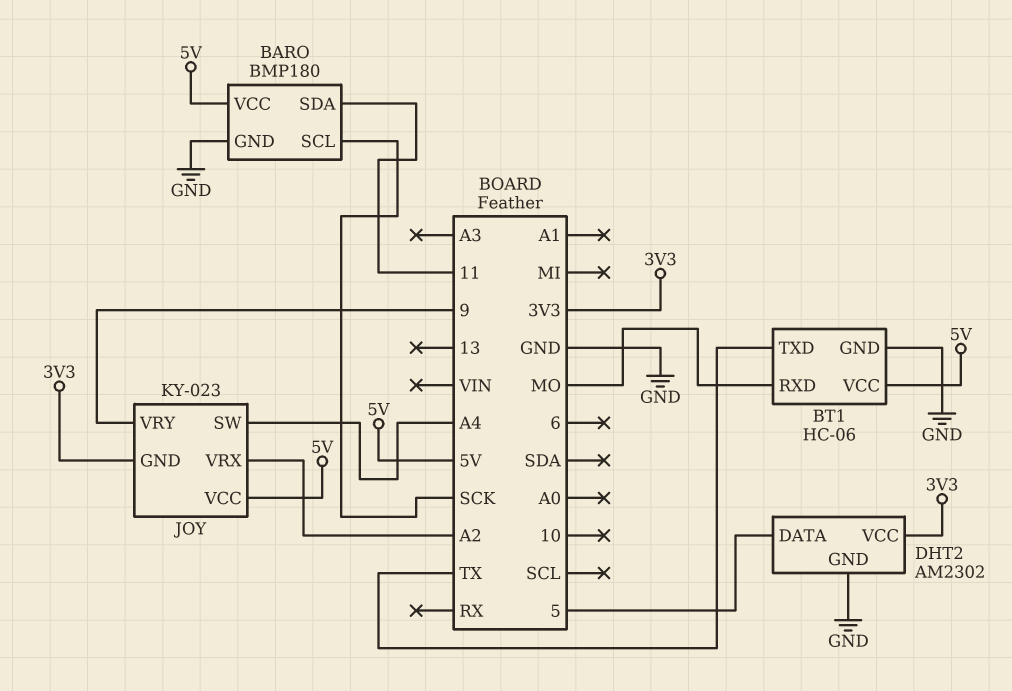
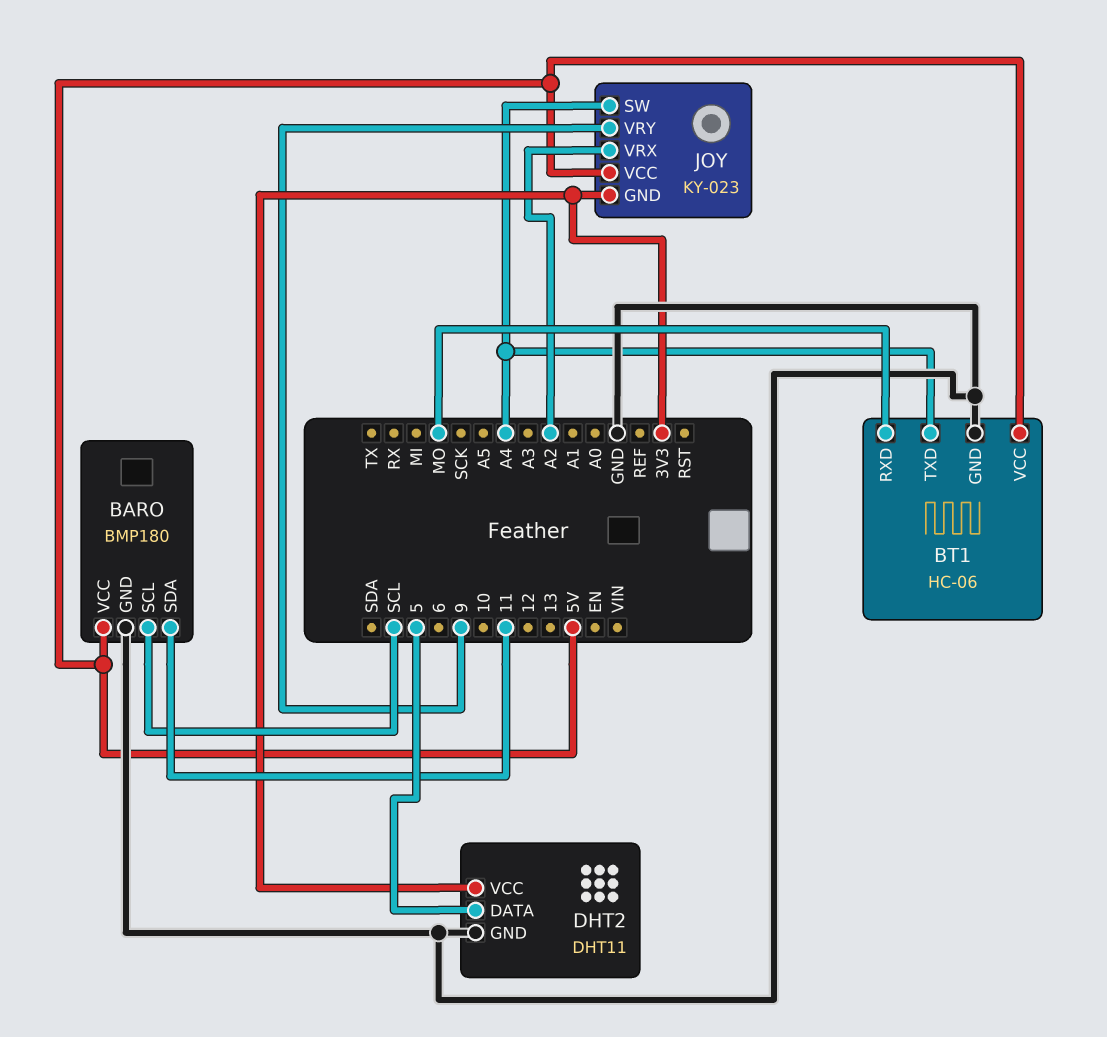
BARO pin SCL: SCK -> SCL
BT1 pin TXD: TX -> A4
DHT2: AM2302 -> DHT11

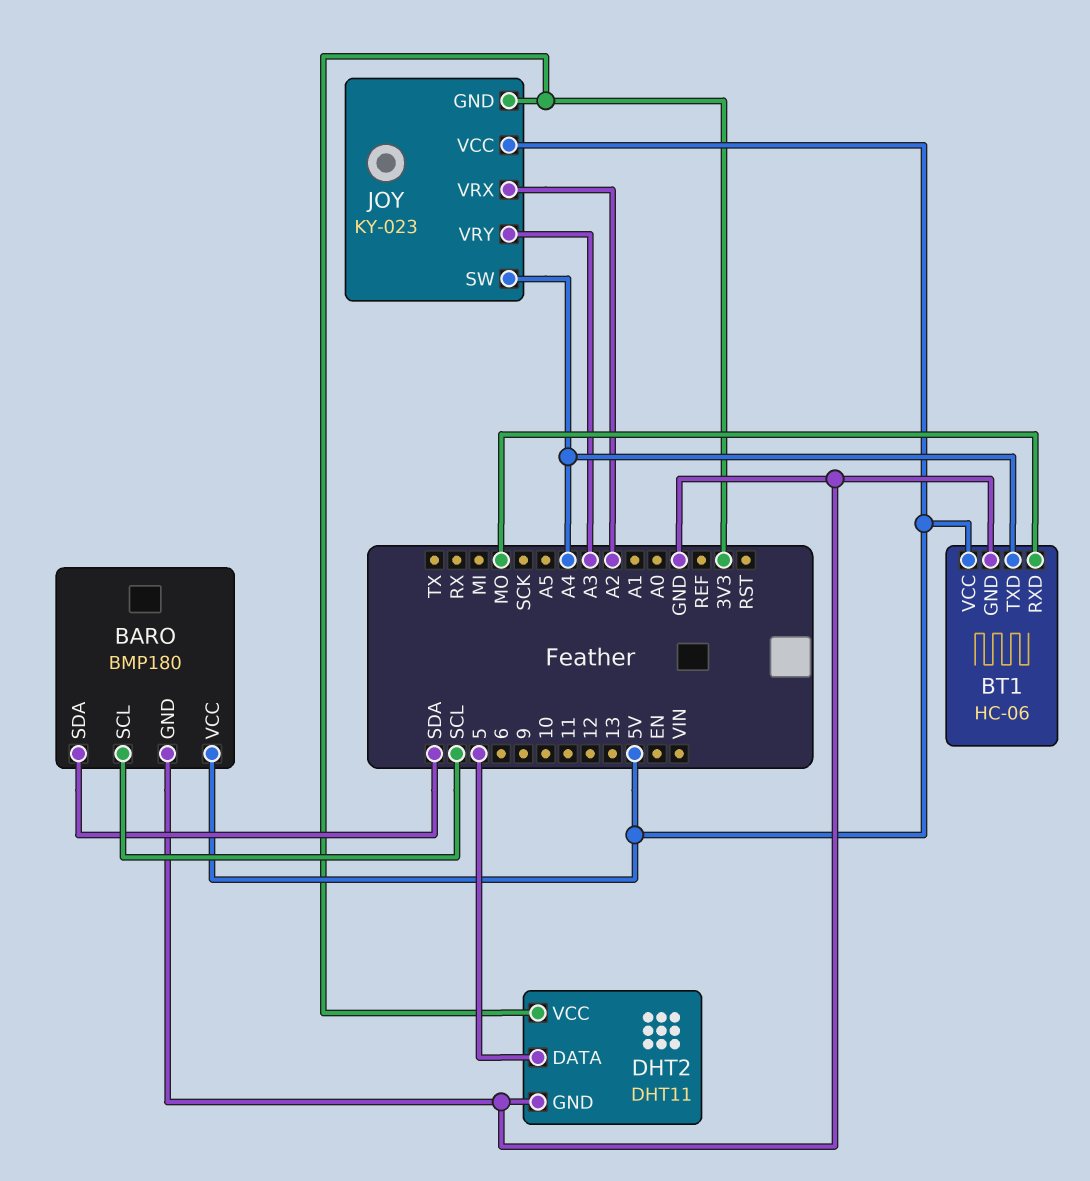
BARO pin SDA: 11 -> SDA
JOY pin VRY: 9 -> A3

